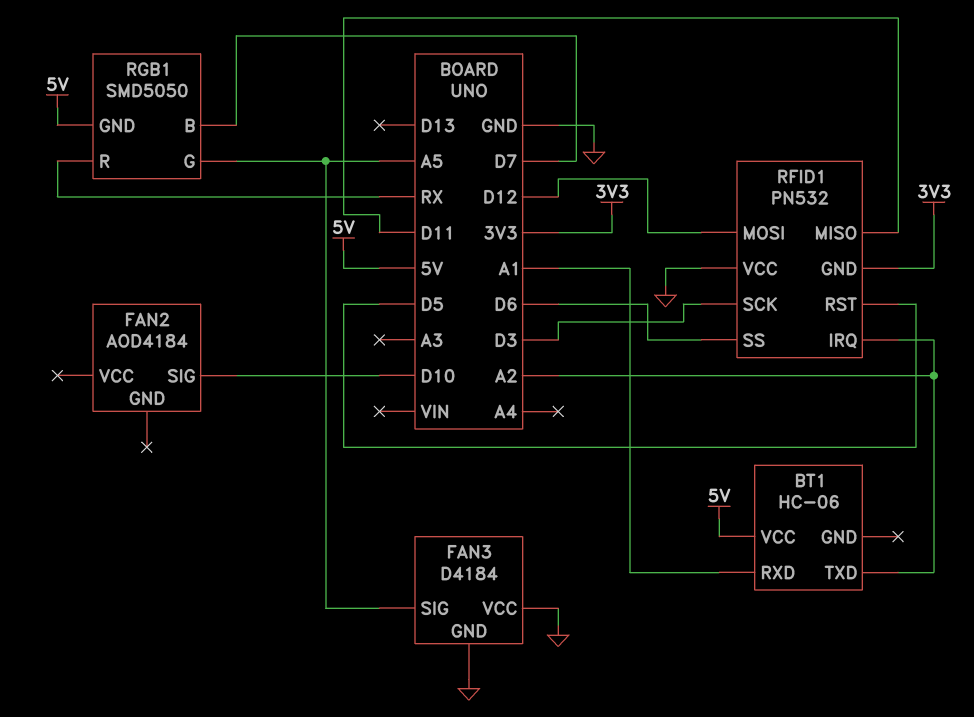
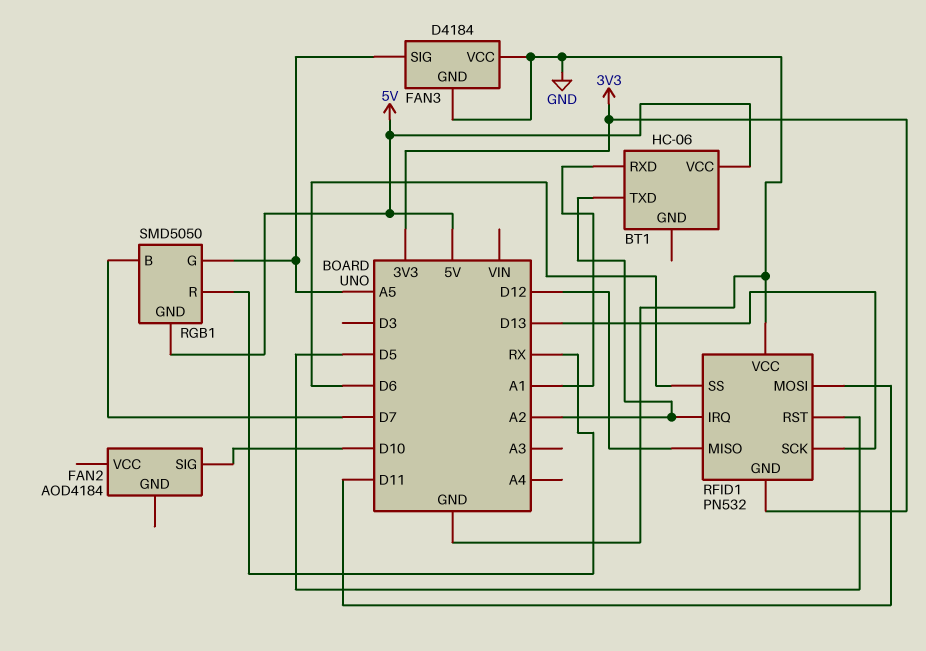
RFID1 pin MISO: D11 -> D12
RFID1 pin MOSI: D12 -> D11
RFID1 pin SCK: D3 -> D13

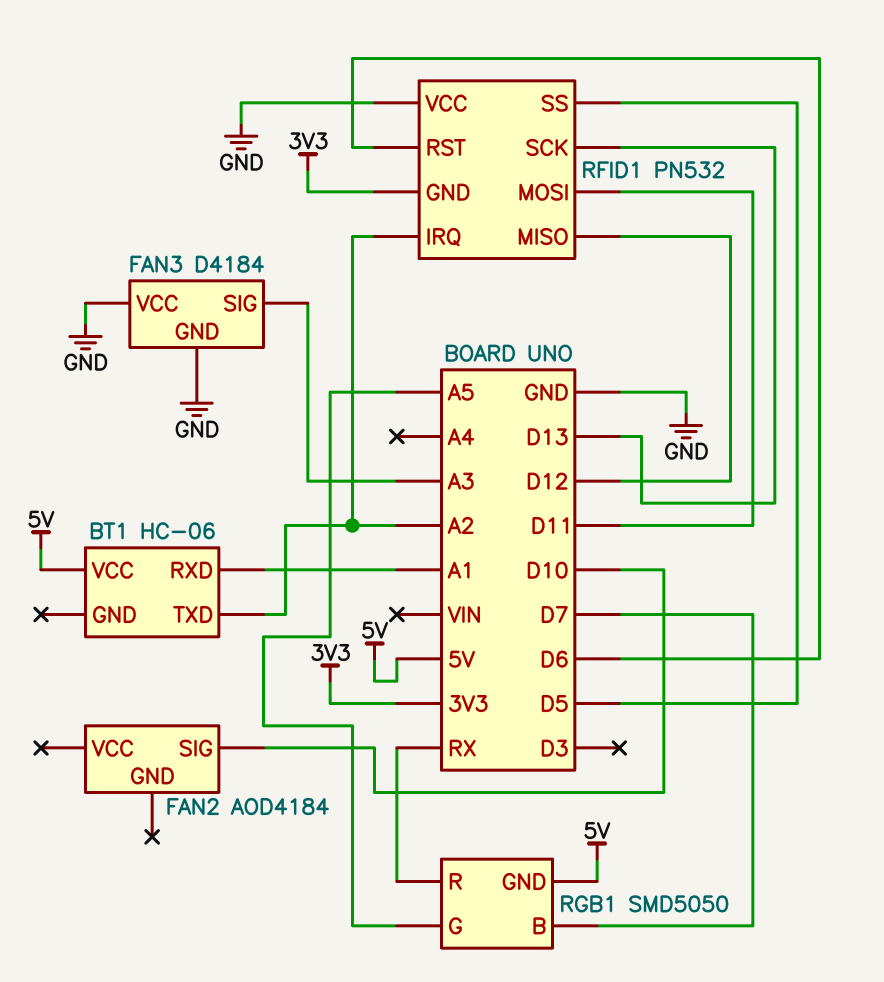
FAN3 pin SIG: A5 -> A3
RFID1 pin RST: D5 -> D6
RFID1 pin SS: D6 -> D5

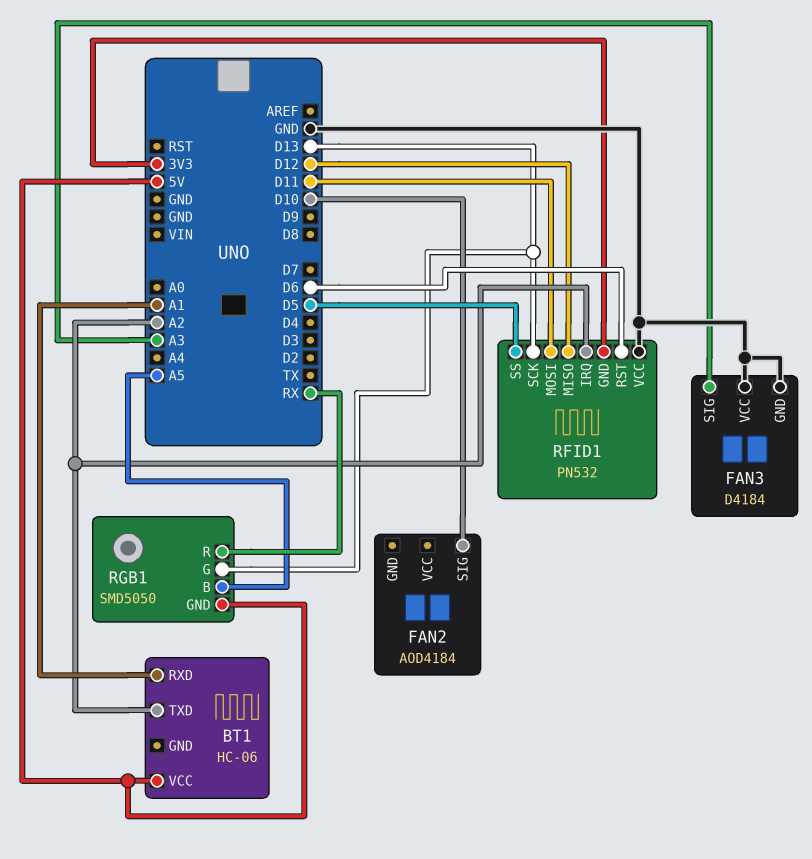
RGB1 pin B: D7 -> A5
RGB1 pin G: A5 -> D13

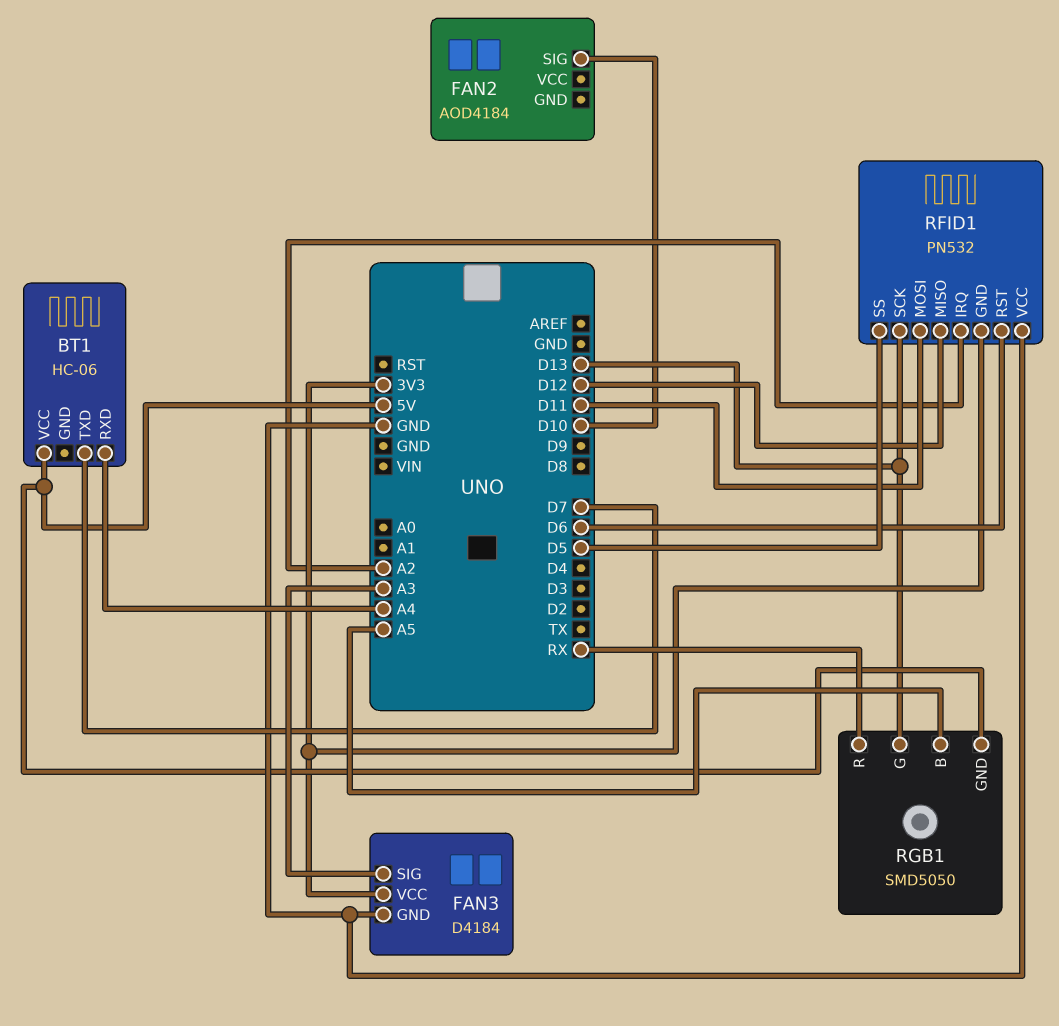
BT1 pin RXD: A1 -> A4
BT1 pin TXD: A2 -> D7
FAN3 pin VCC: GND -> 3V3

